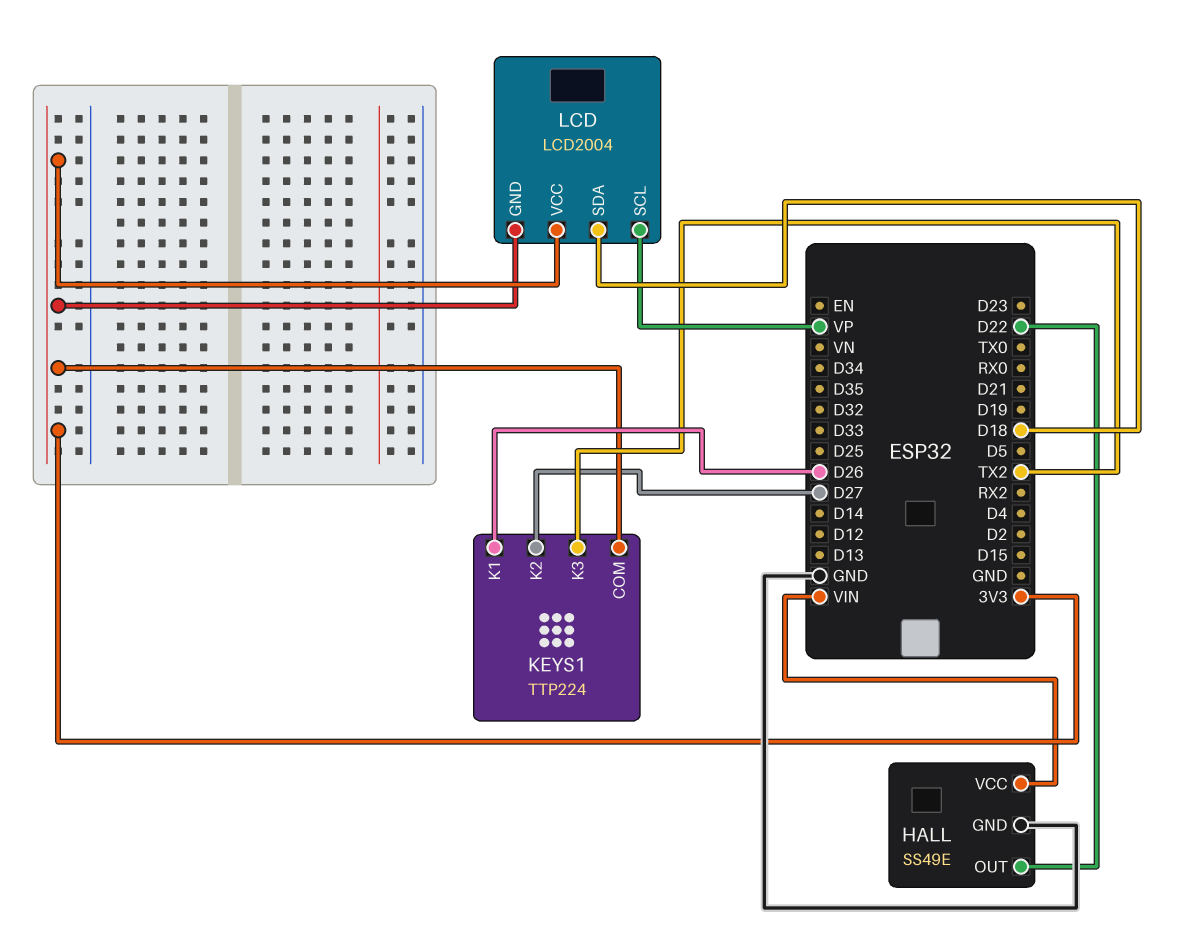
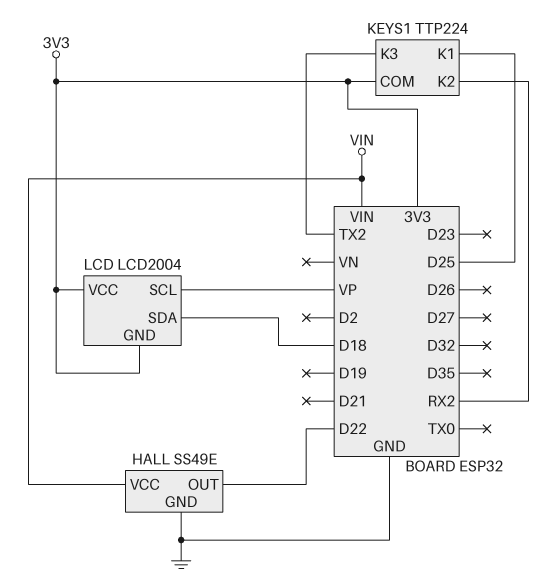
KEYS1 pin K1: D26 -> D25
KEYS1 pin K2: D27 -> RX2

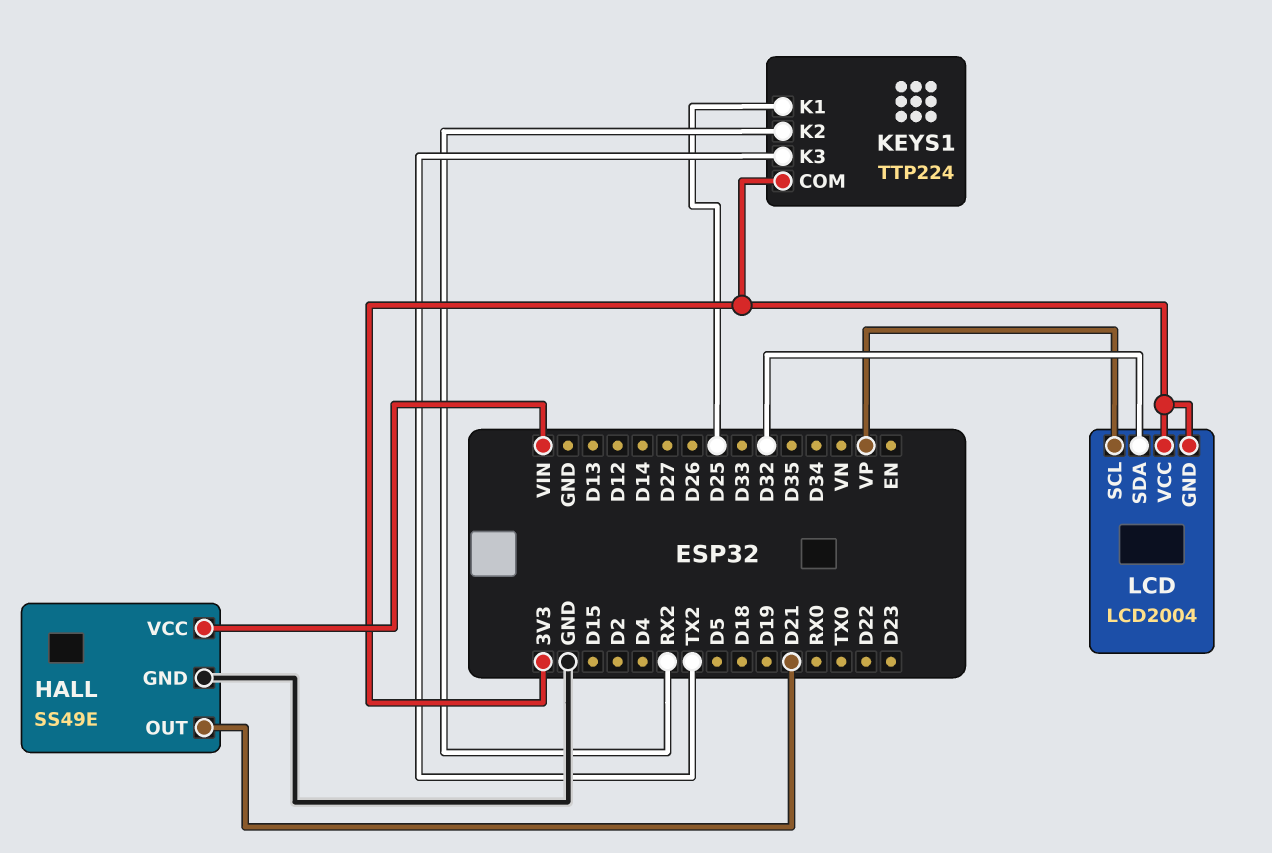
HALL pin OUT: D22 -> D21
LCD pin SDA: D18 -> D32

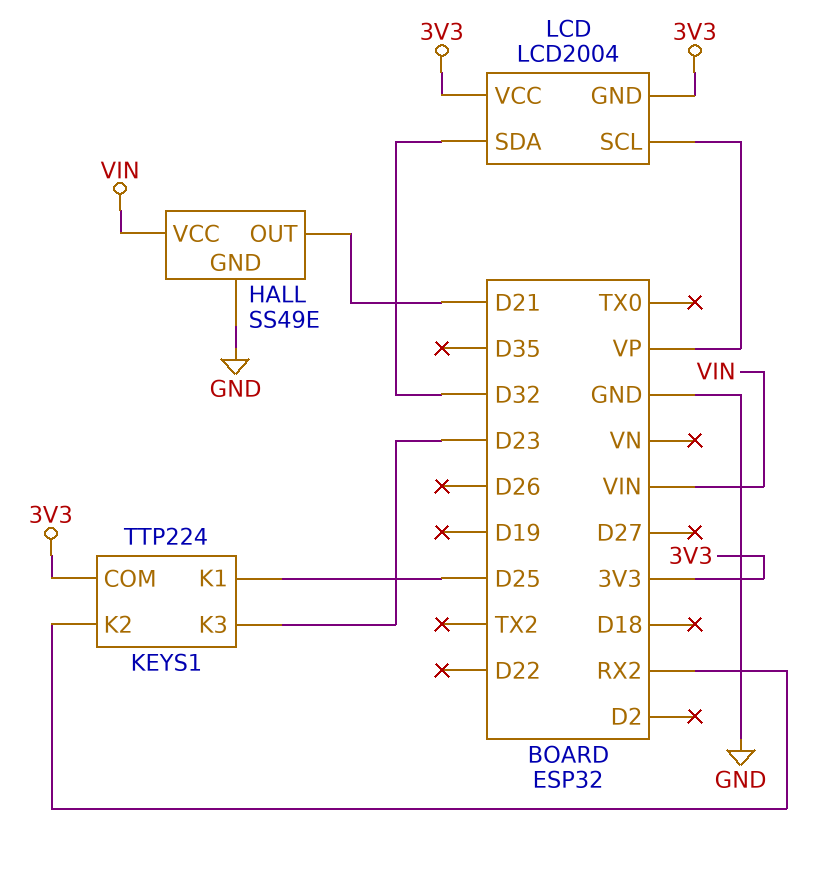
KEYS1 pin K3: TX2 -> D23

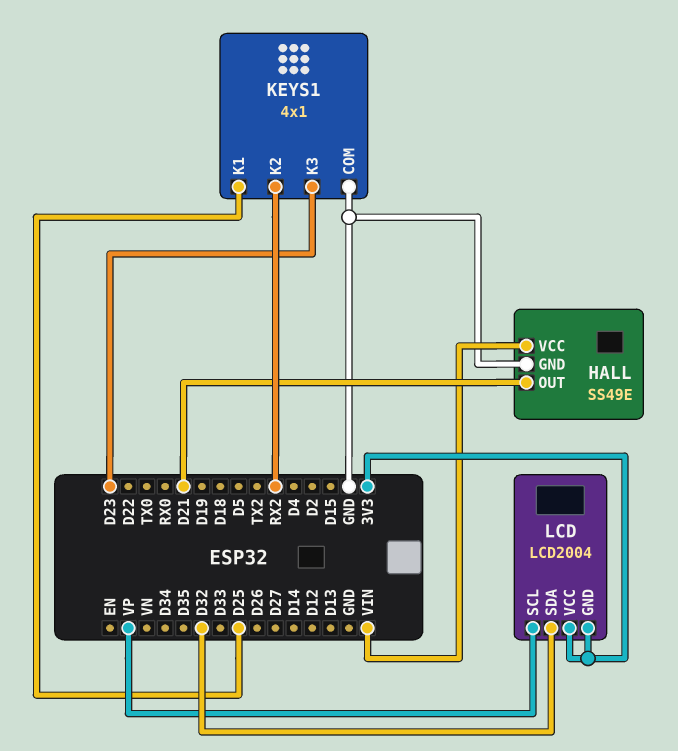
KEYS1: TTP224 -> 4x1
KEYS1 pin COM: 3V3 -> GND

